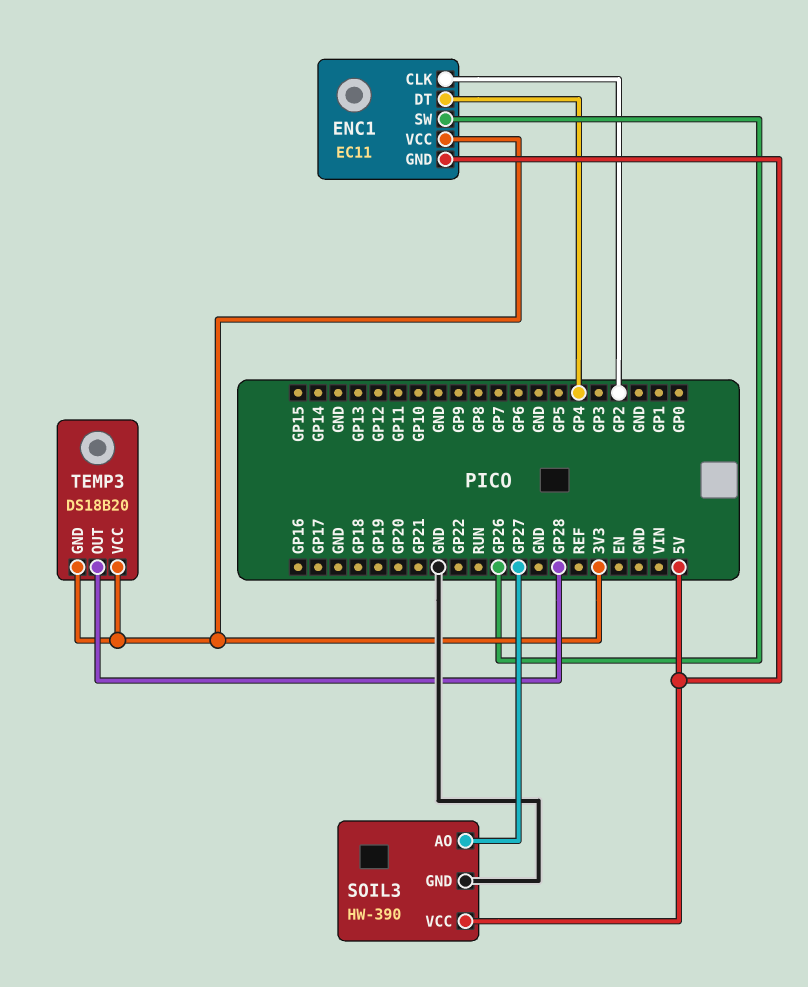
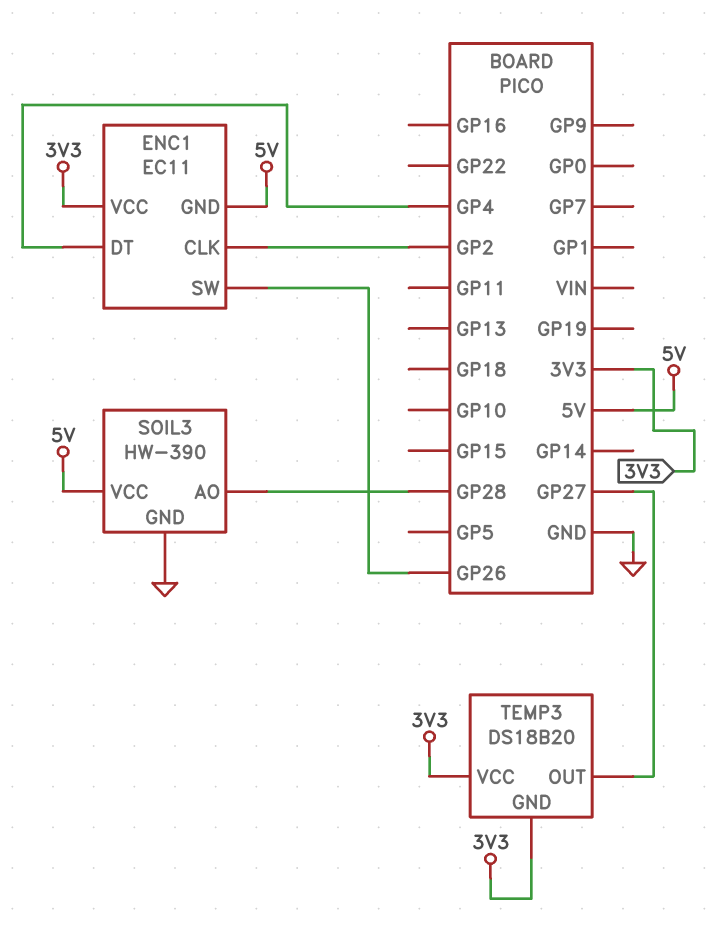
SOIL3 pin AO: GP27 -> GP28
TEMP3 pin OUT: GP28 -> GP27

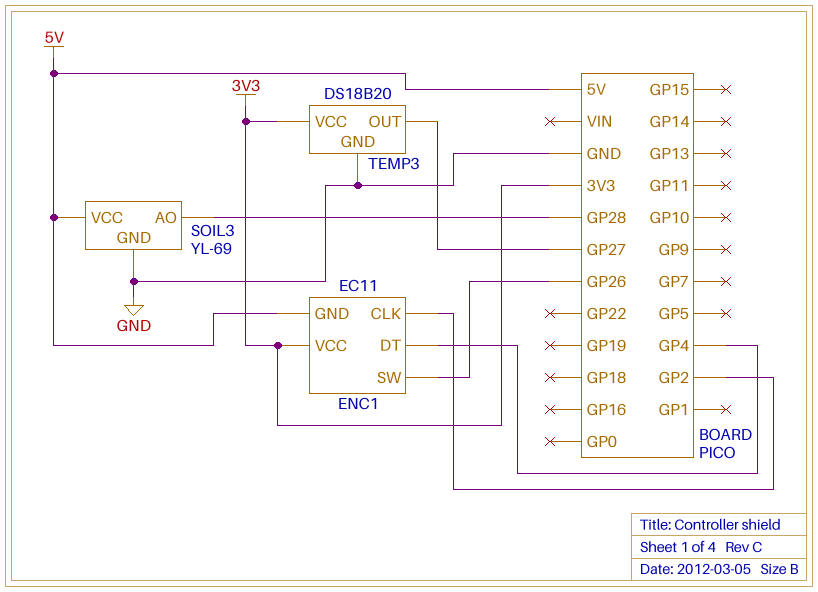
SOIL3: HW-390 -> YL-69
TEMP3 pin GND: 3V3 -> GND

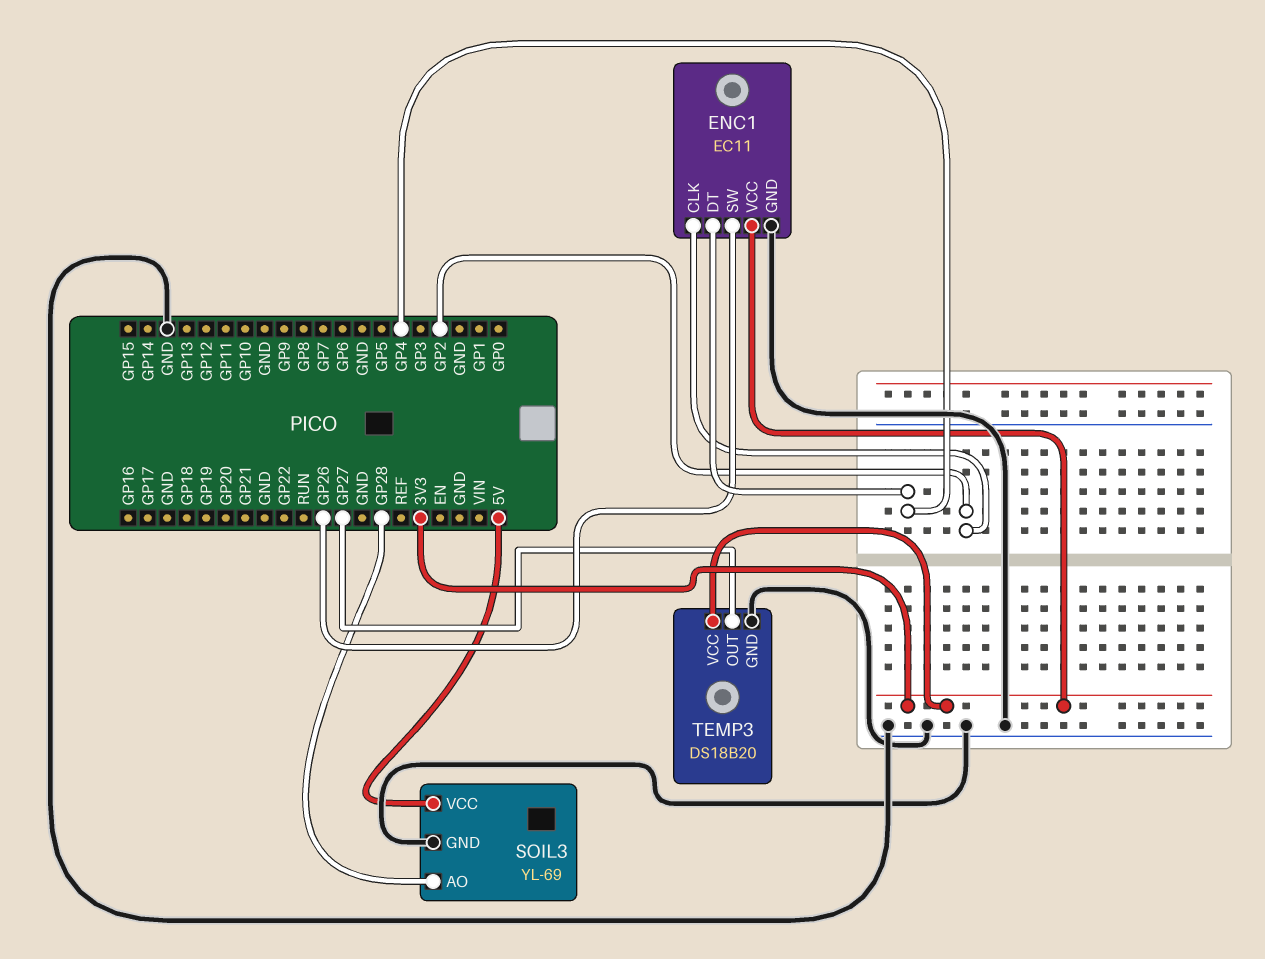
ENC1 pin GND: 5V -> GND

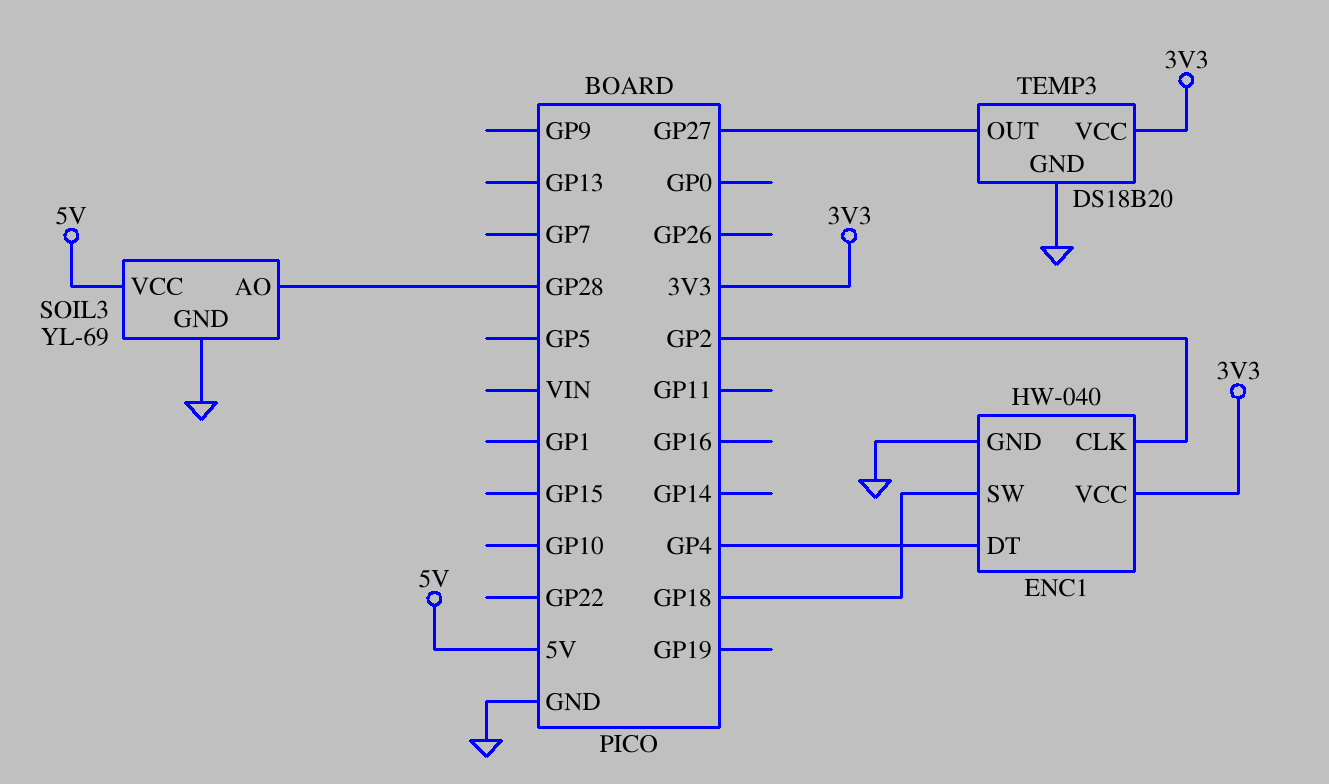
ENC1: EC11 -> HW-040
ENC1 pin SW: GP26 -> GP18

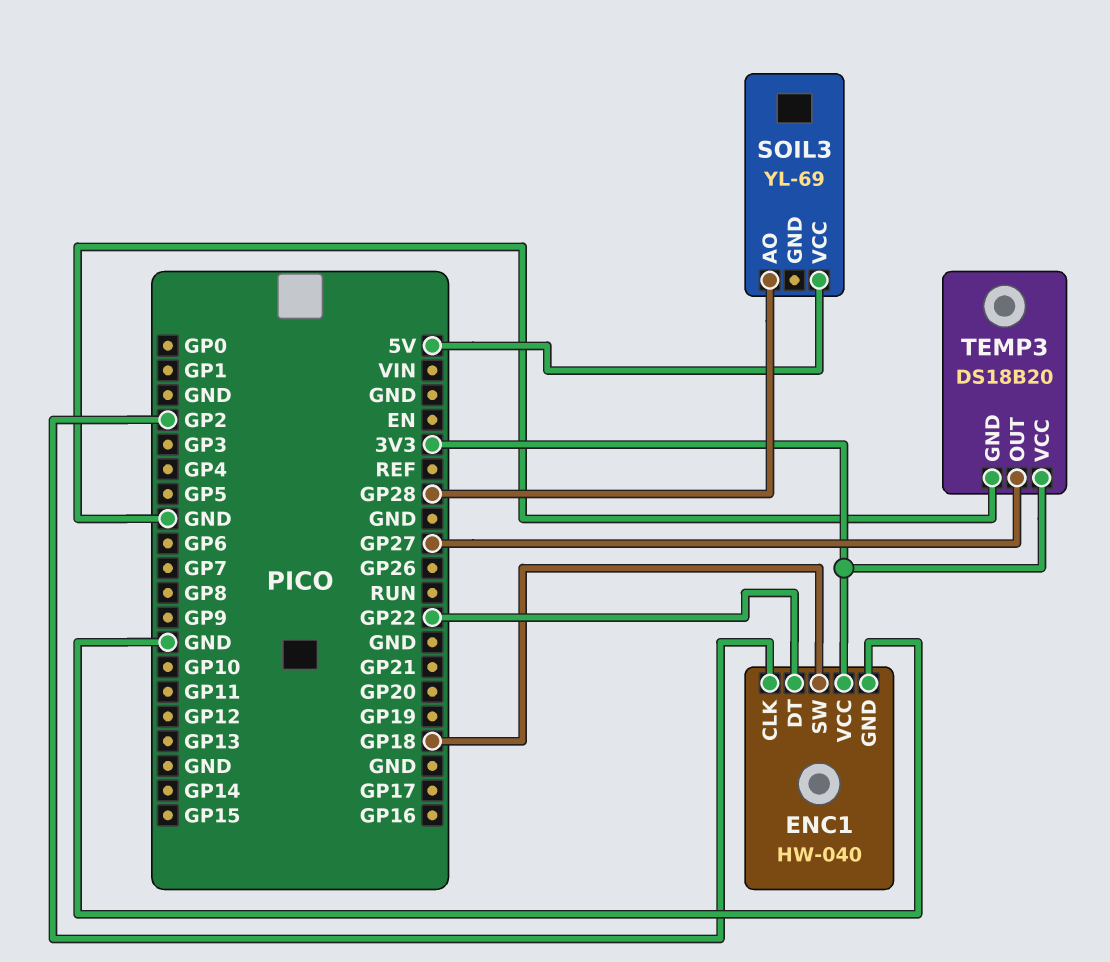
ENC1 pin DT: GP4 -> GP22
SOIL3 pin GND: GND -> none

